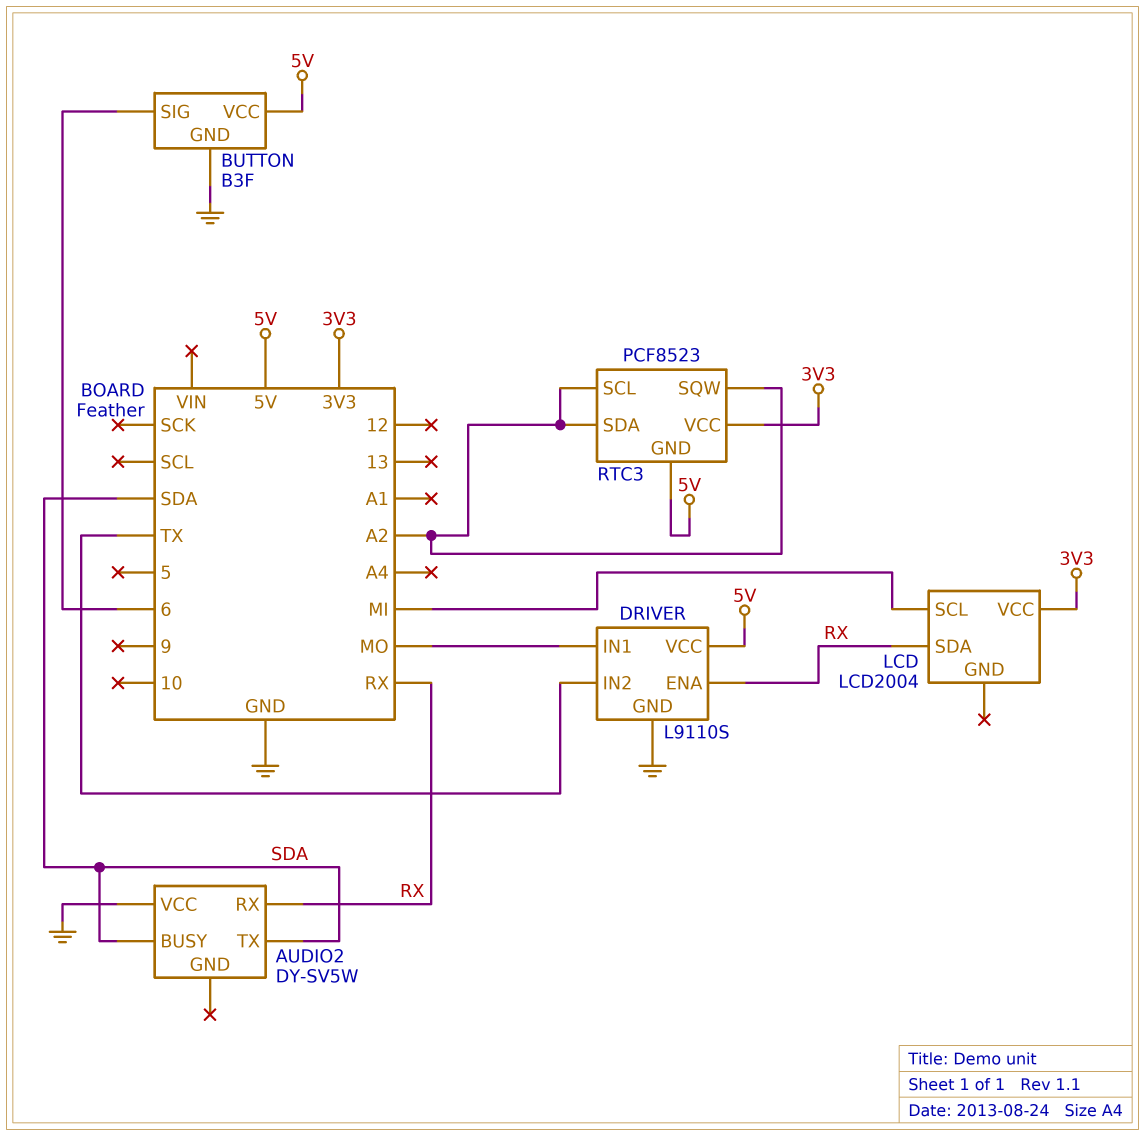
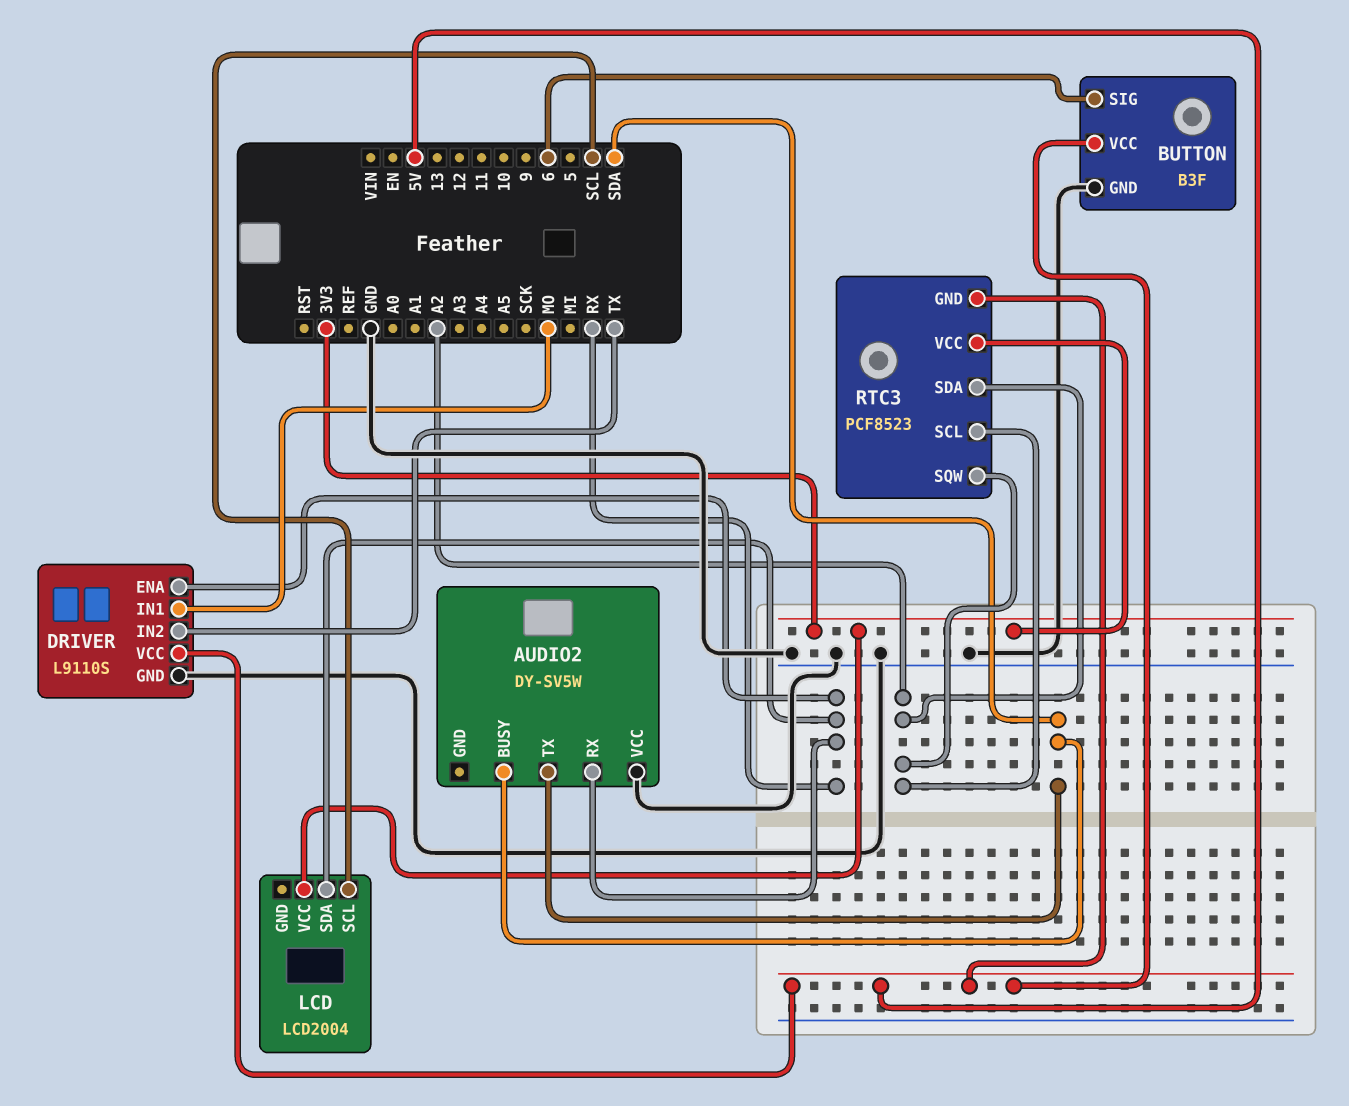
LCD pin SCL: MI -> SCL

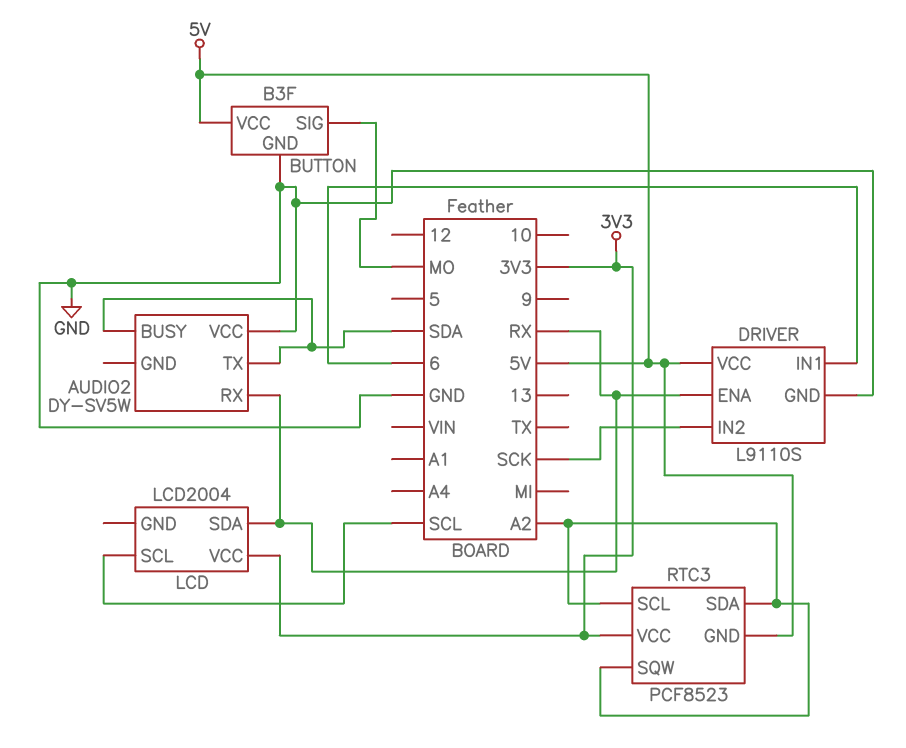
BUTTON pin SIG: 6 -> MO
DRIVER pin IN1: MO -> 6
DRIVER pin IN2: TX -> SCK

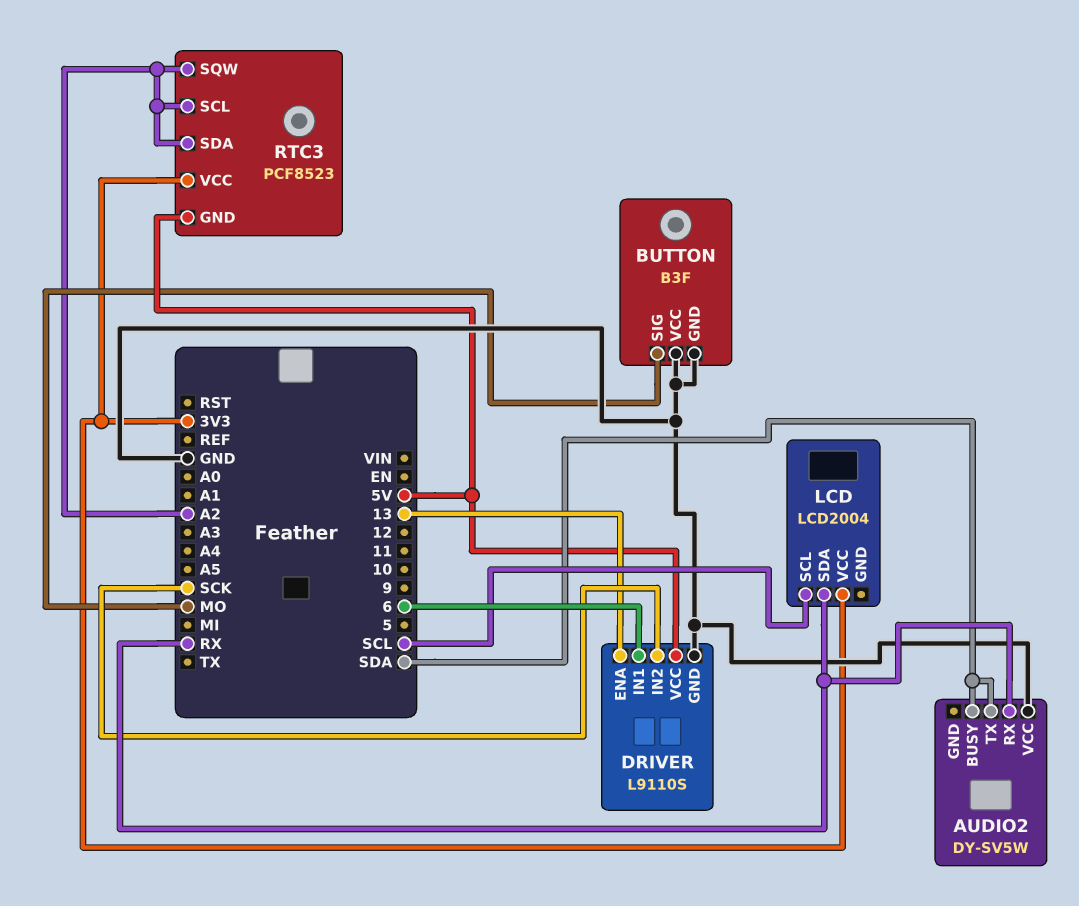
BUTTON pin VCC: 5V -> GND
DRIVER pin ENA: RX -> 13

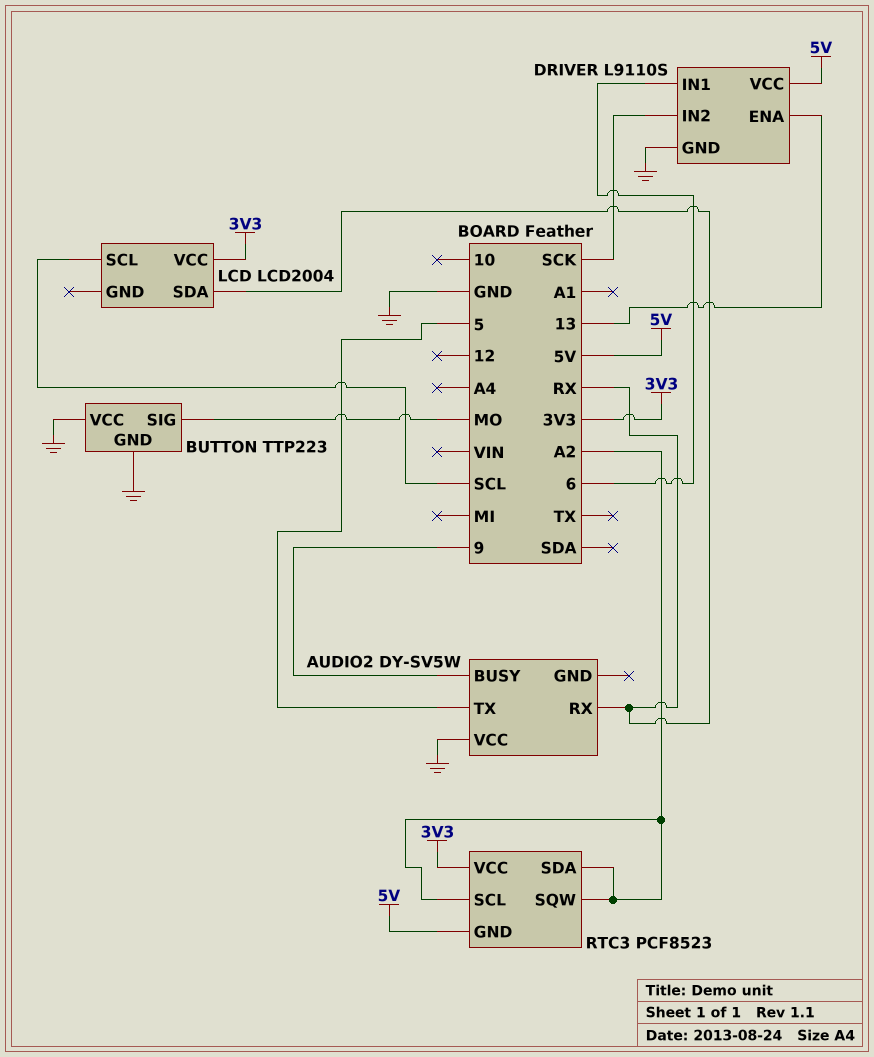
AUDIO2 pin BUSY: SDA -> 9
AUDIO2 pin TX: SDA -> 5
BUTTON: B3F -> TTP223

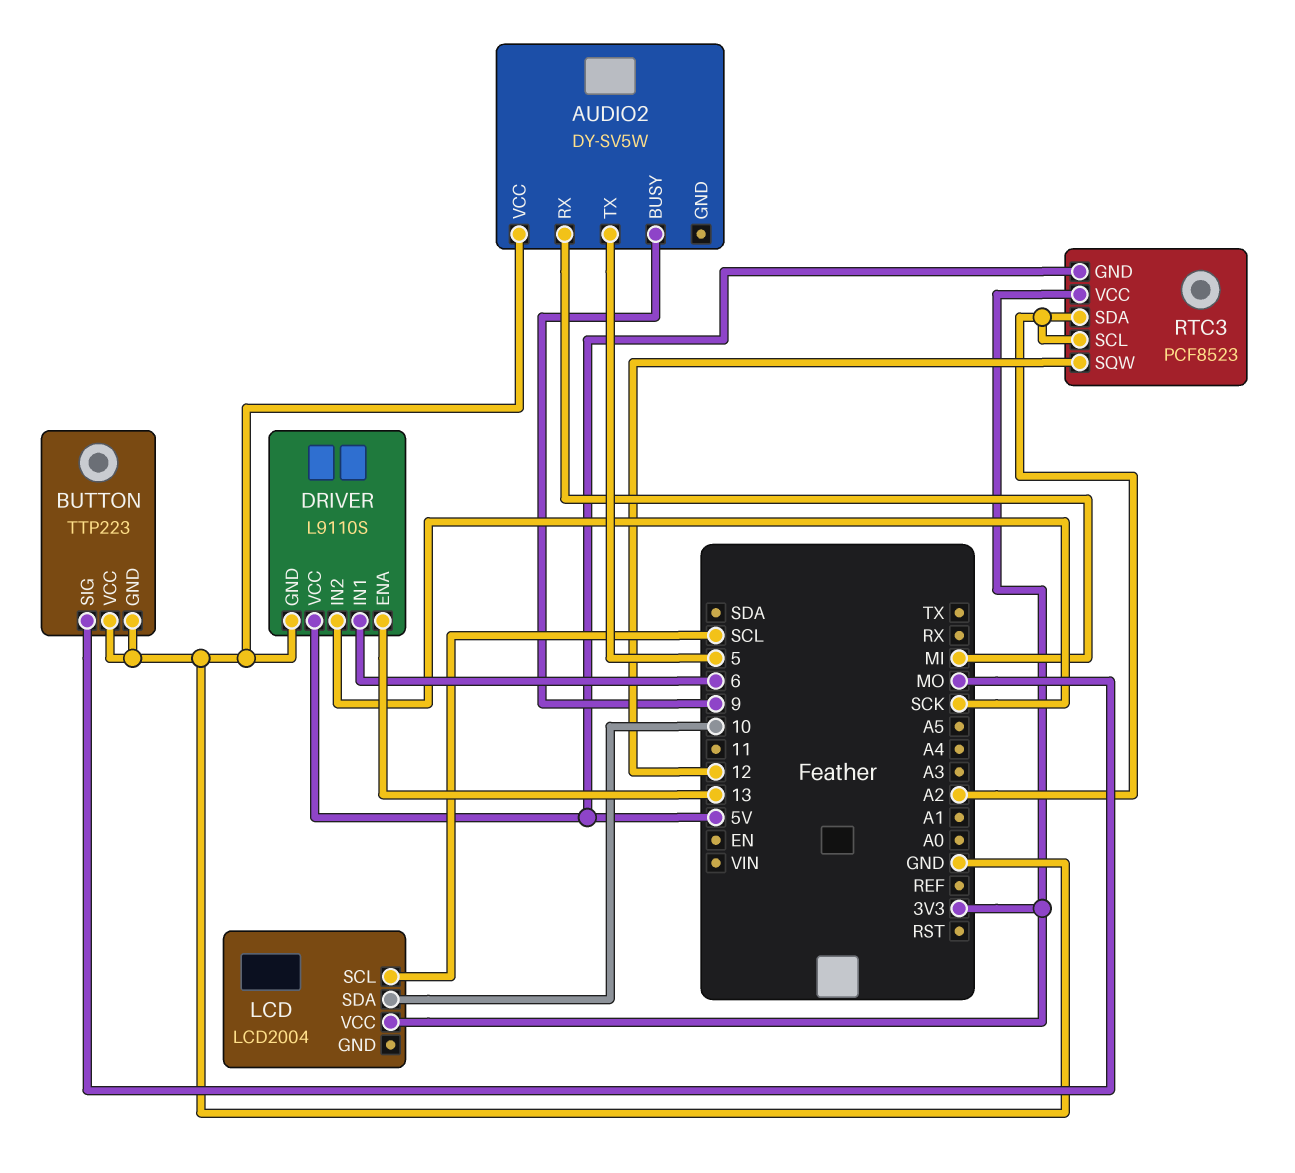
AUDIO2 pin RX: RX -> MI
LCD pin SDA: RX -> 10
RTC3 pin SQW: A2 -> 12

